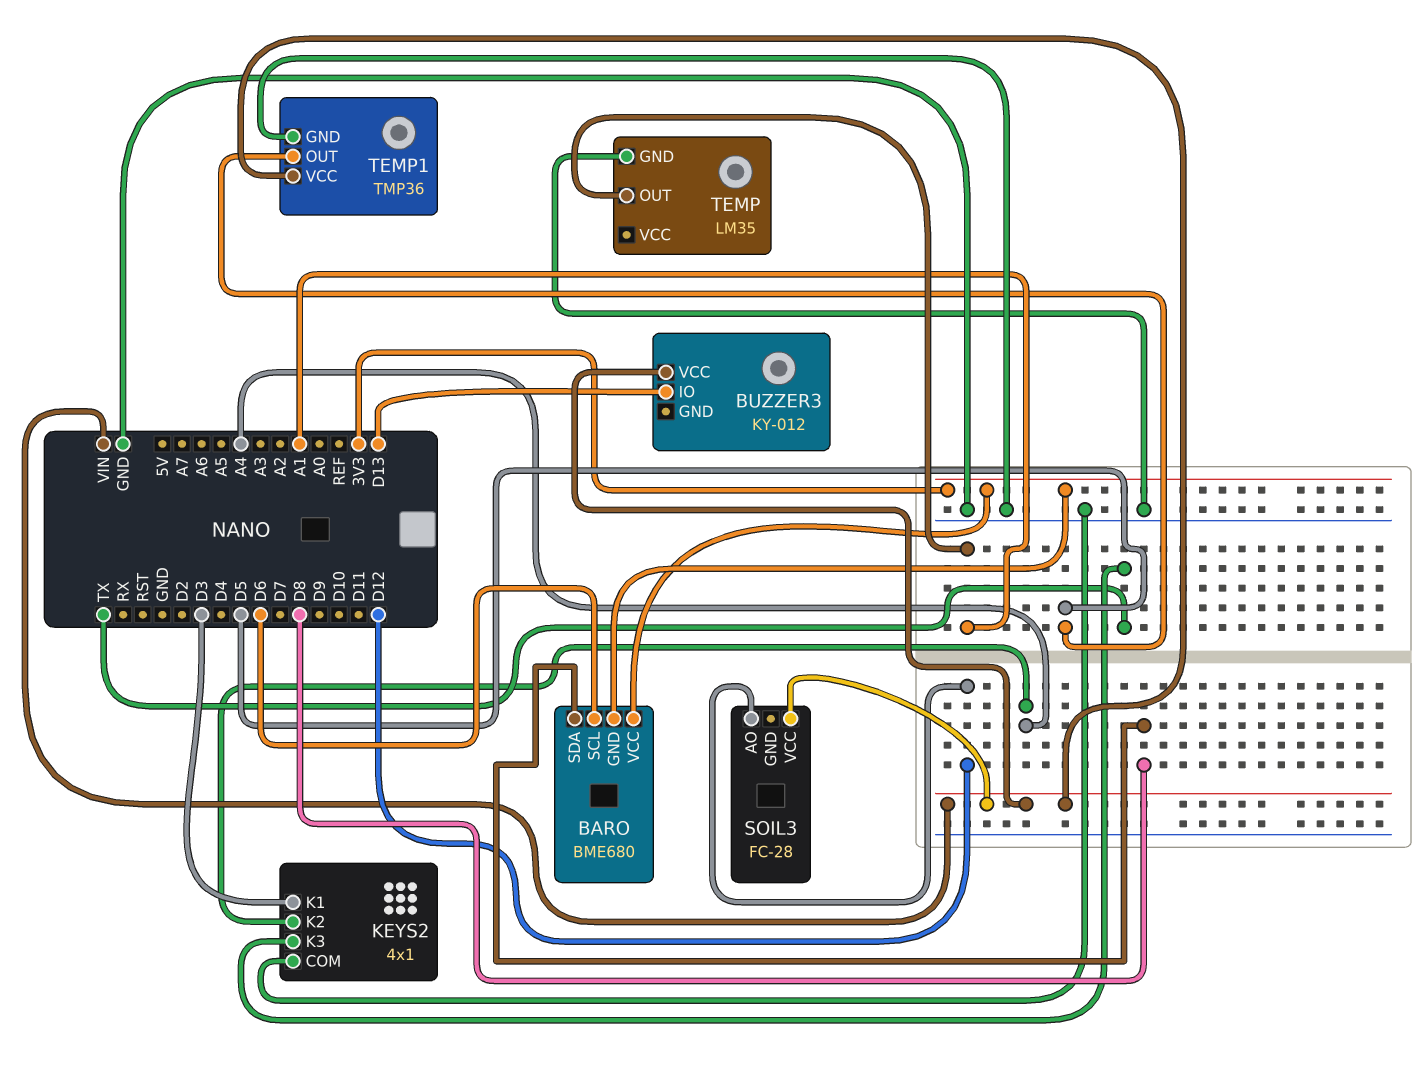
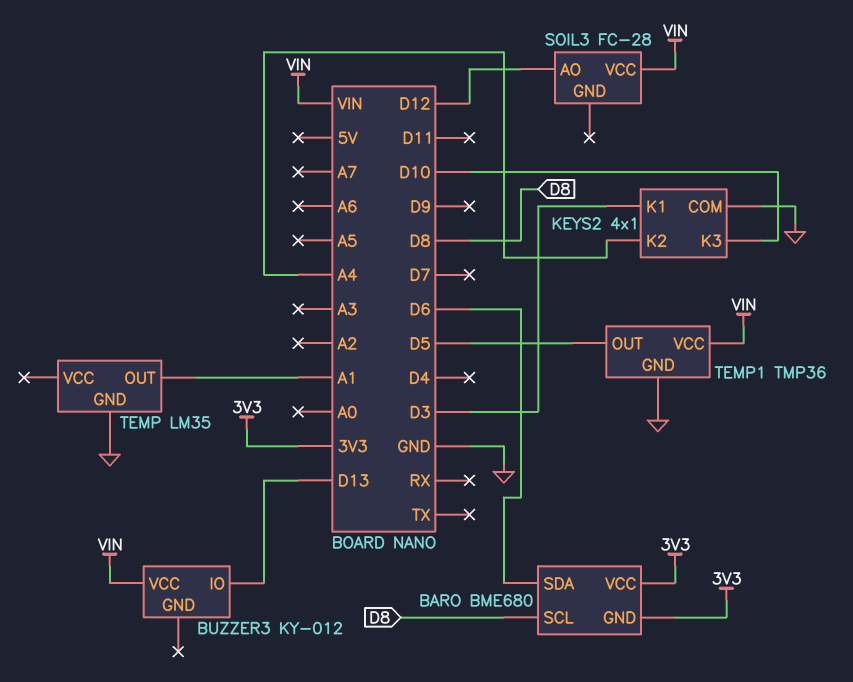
BARO pin SCL: D6 -> D8
BARO pin SDA: D8 -> D6
KEYS2 pin K3: TX -> D10

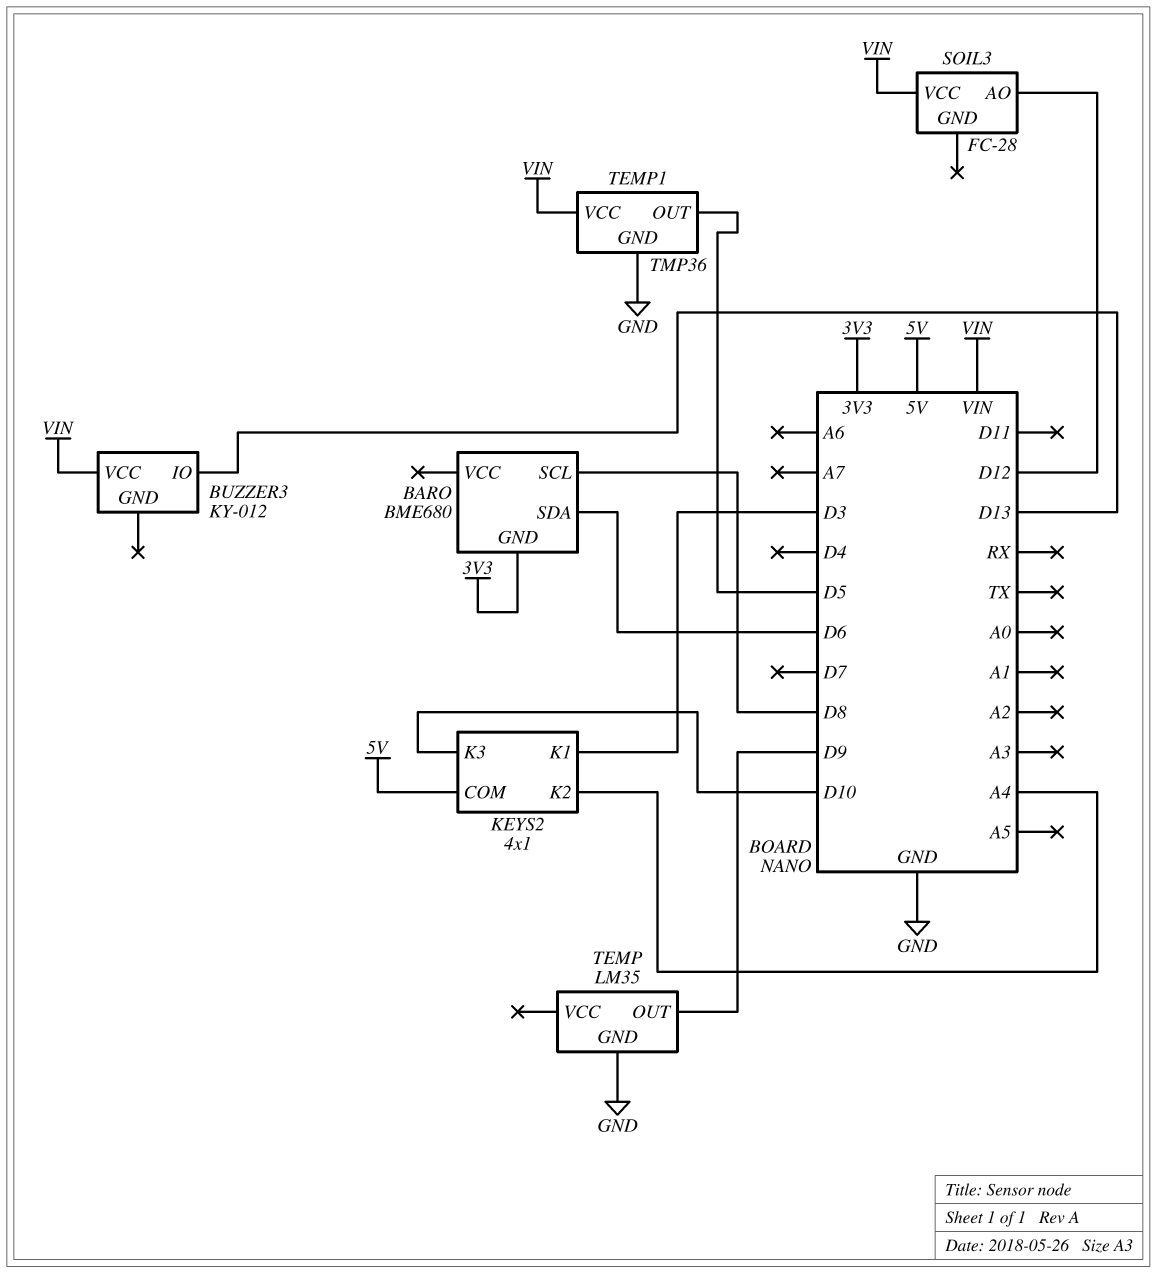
BARO pin VCC: 3V3 -> none
KEYS2 pin COM: GND -> 5V
TEMP pin OUT: A1 -> D9

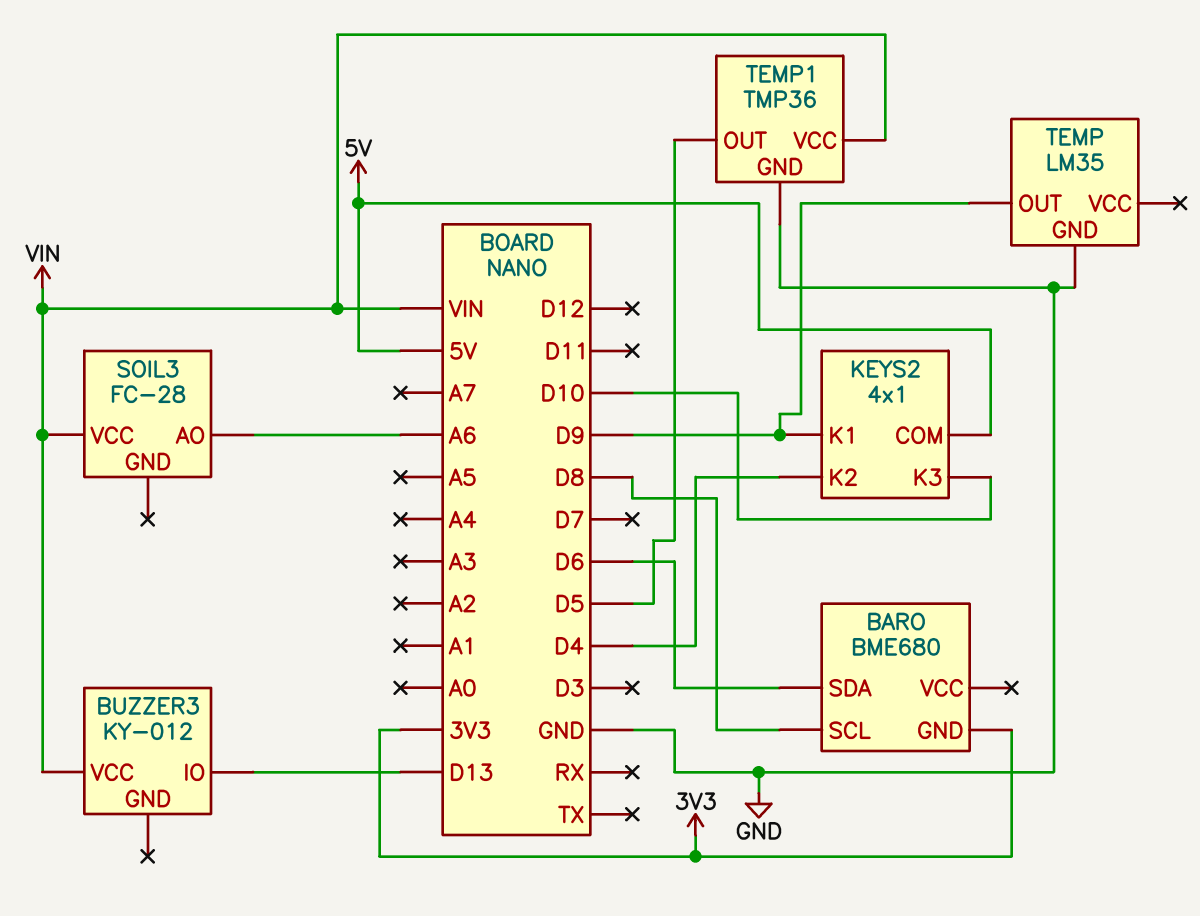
KEYS2 pin K1: D3 -> D9
KEYS2 pin K2: A4 -> D4
SOIL3 pin AO: D12 -> A6

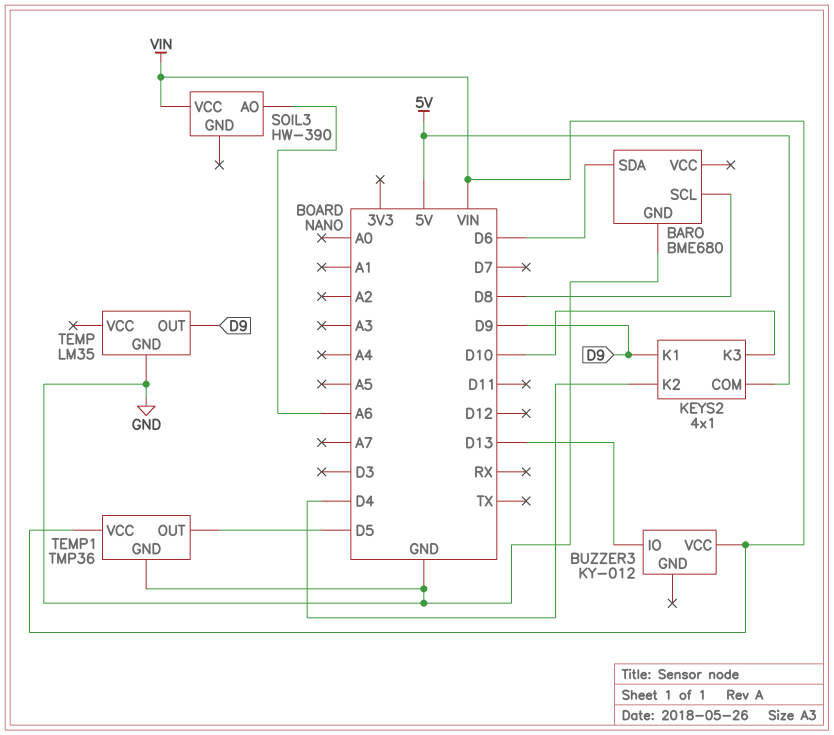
BARO pin GND: 3V3 -> GND
SOIL3: FC-28 -> HW-390

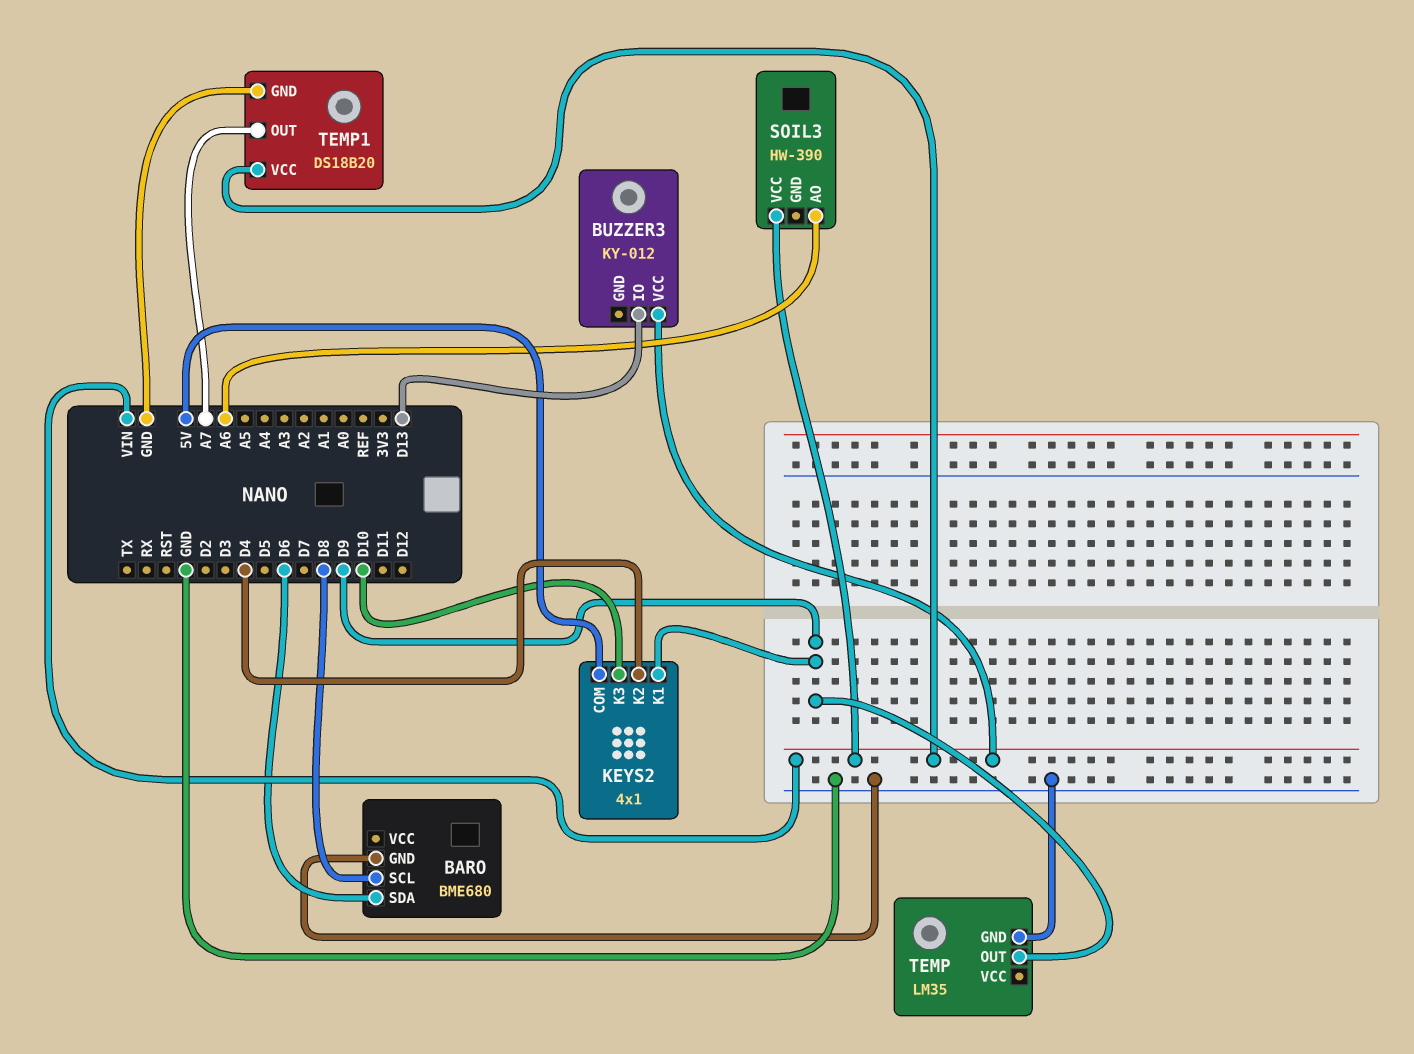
TEMP1: TMP36 -> DS18B20
TEMP1 pin OUT: D5 -> A7

